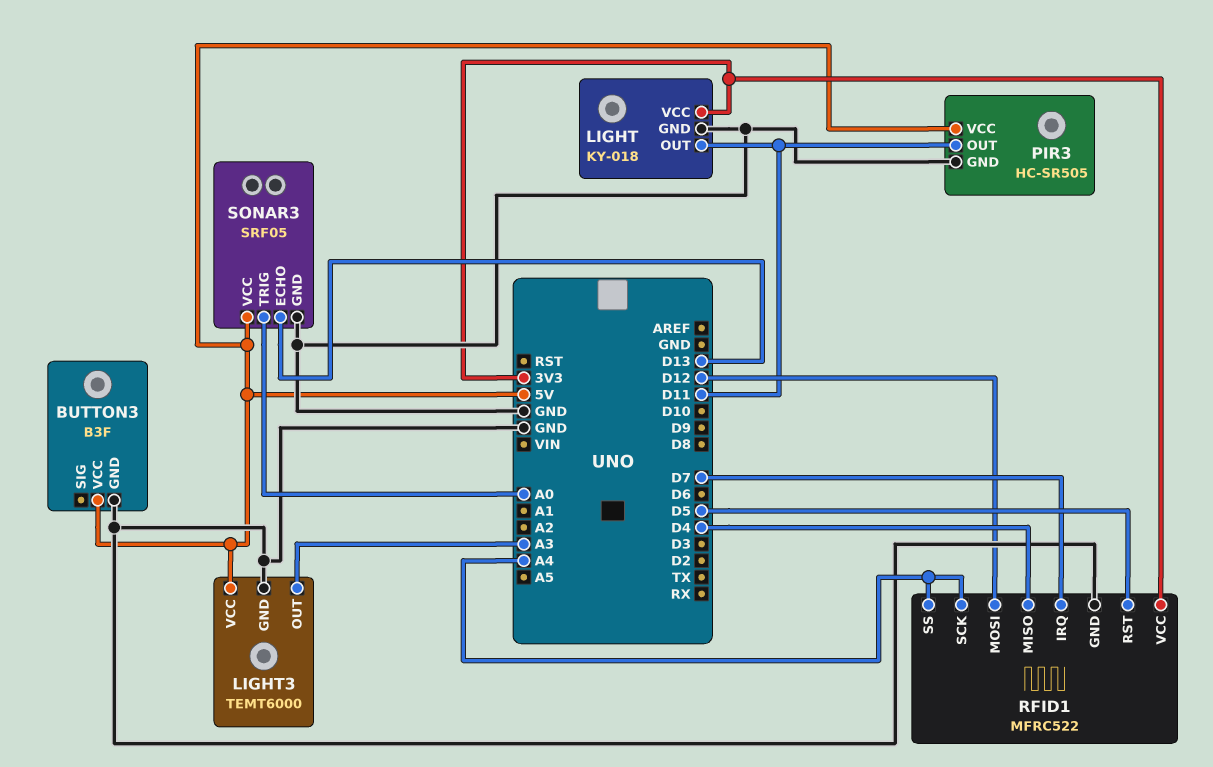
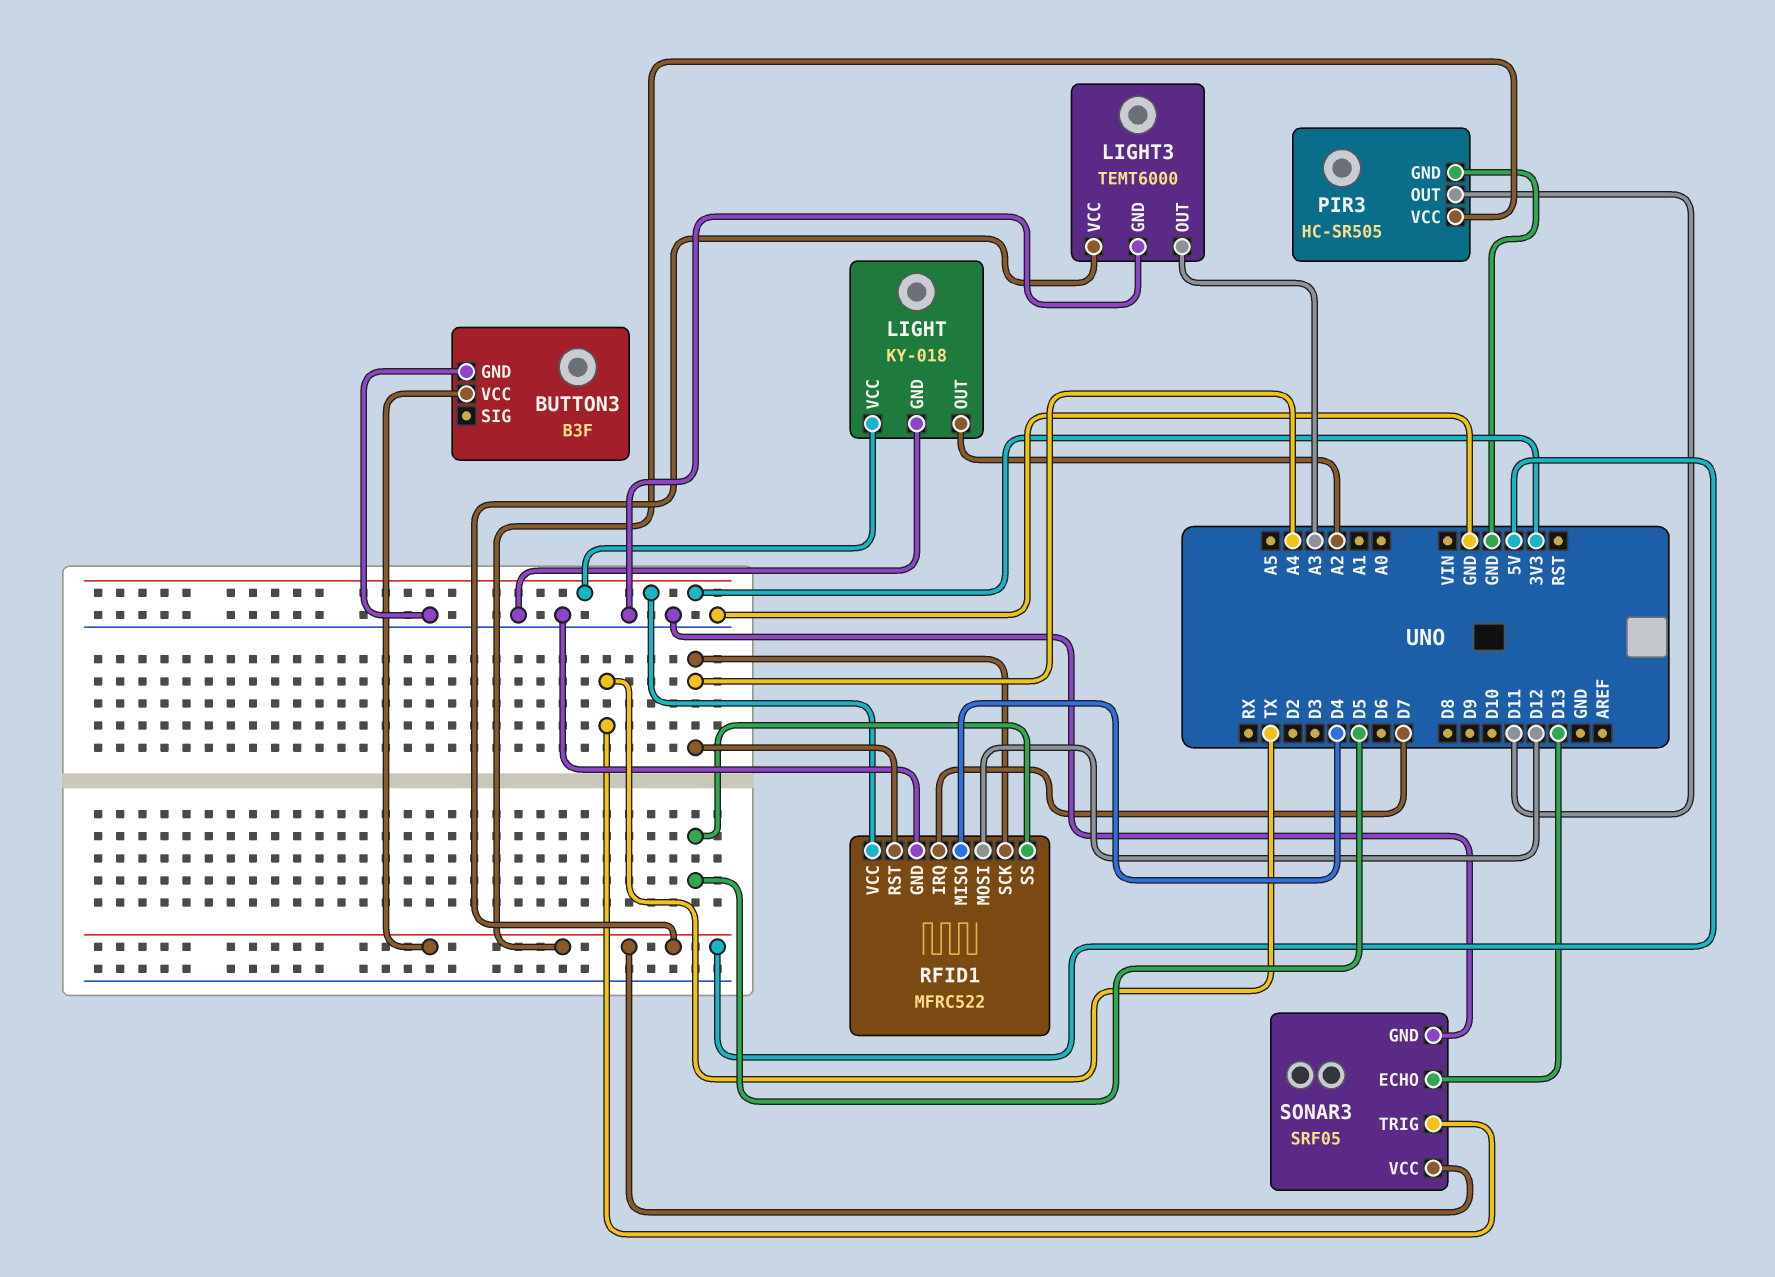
LIGHT pin OUT: D11 -> A2
RFID1 pin RST: D5 -> A4
RFID1 pin SS: A4 -> D5
SONAR3 pin TRIG: A0 -> TX

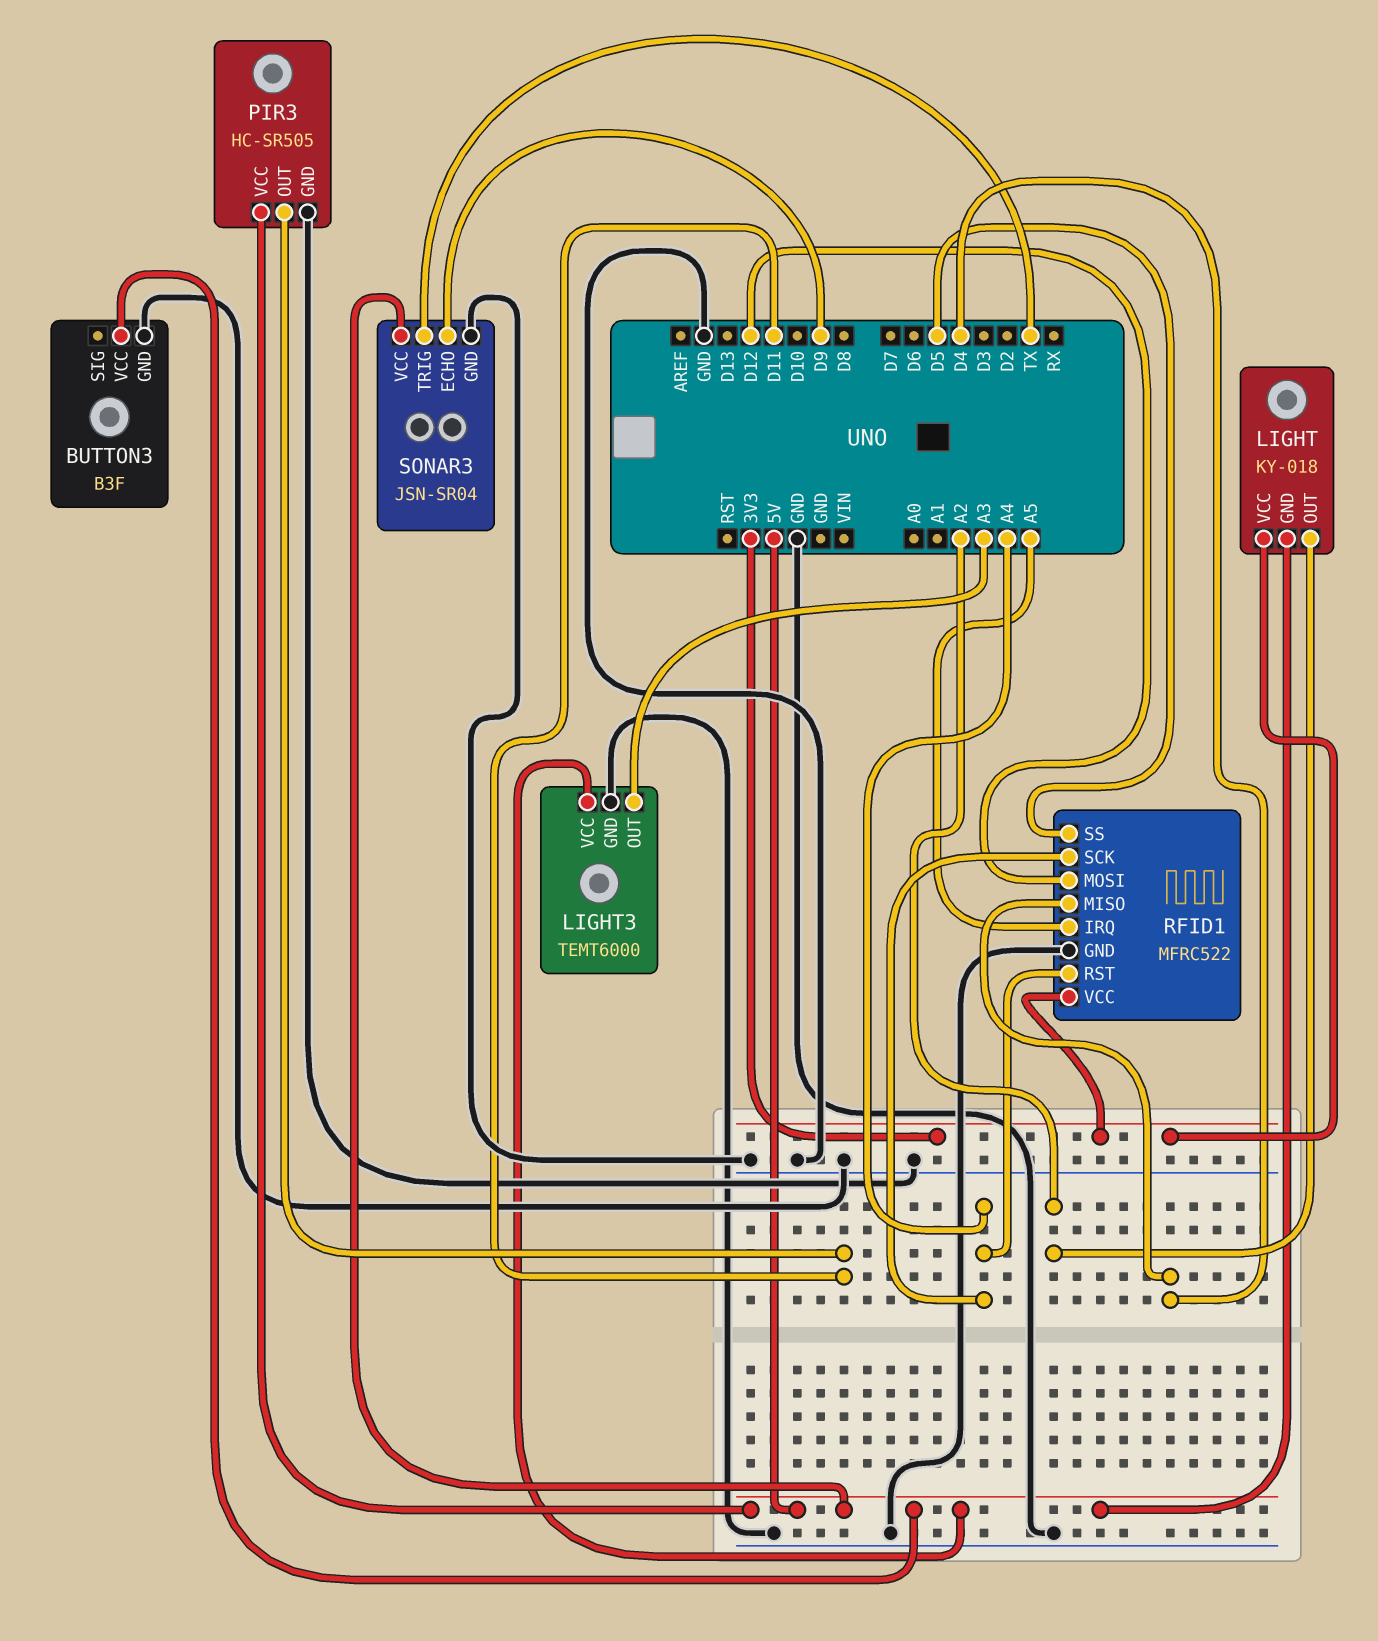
LIGHT pin GND: GND -> 5V
RFID1 pin IRQ: D7 -> A5
SONAR3: SRF05 -> JSN-SR04
SONAR3 pin ECHO: D13 -> D9

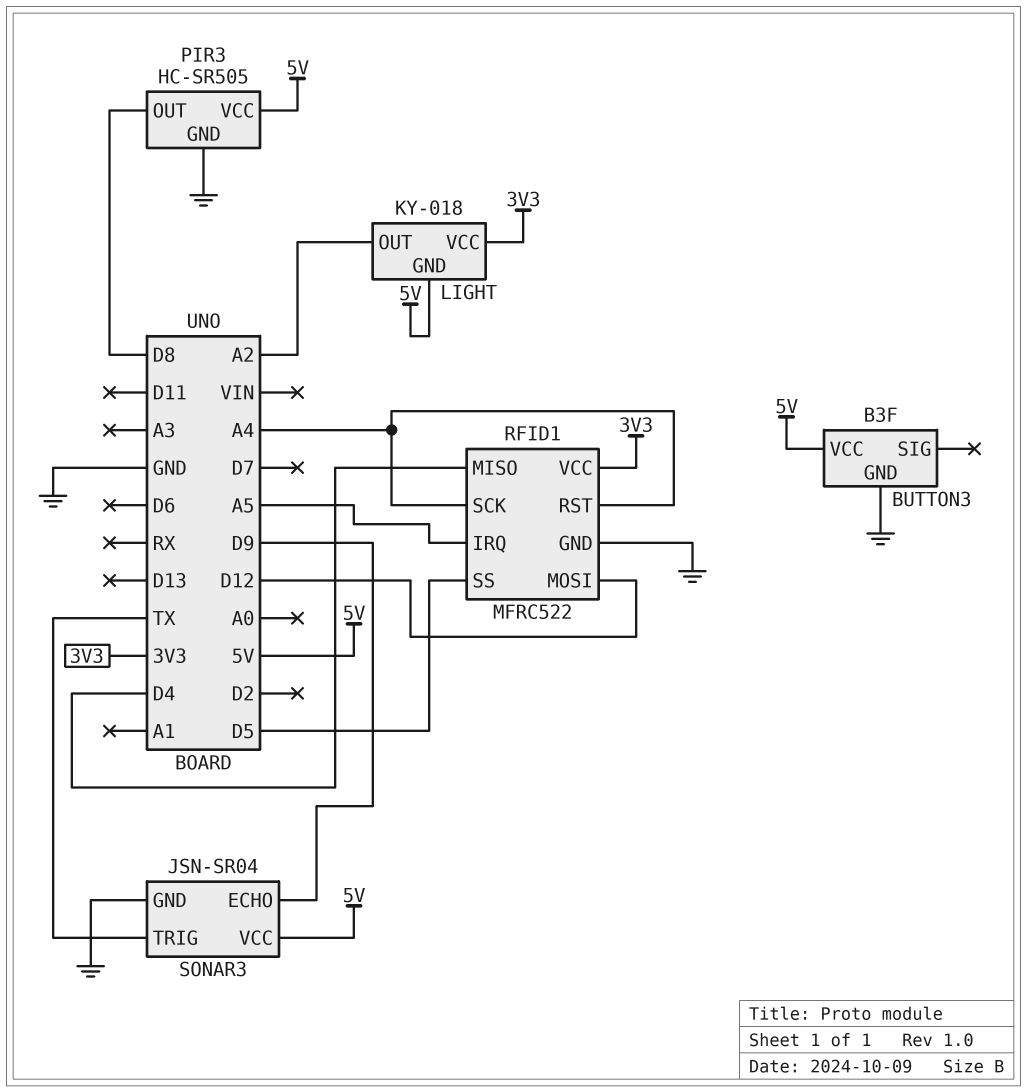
LIGHT3: TEMT6000 -> none
LIGHT3 pin GND: GND -> none
LIGHT3 pin OUT: A3 -> none
LIGHT3 pin VCC: 5V -> none
PIR3 pin OUT: D11 -> D8

